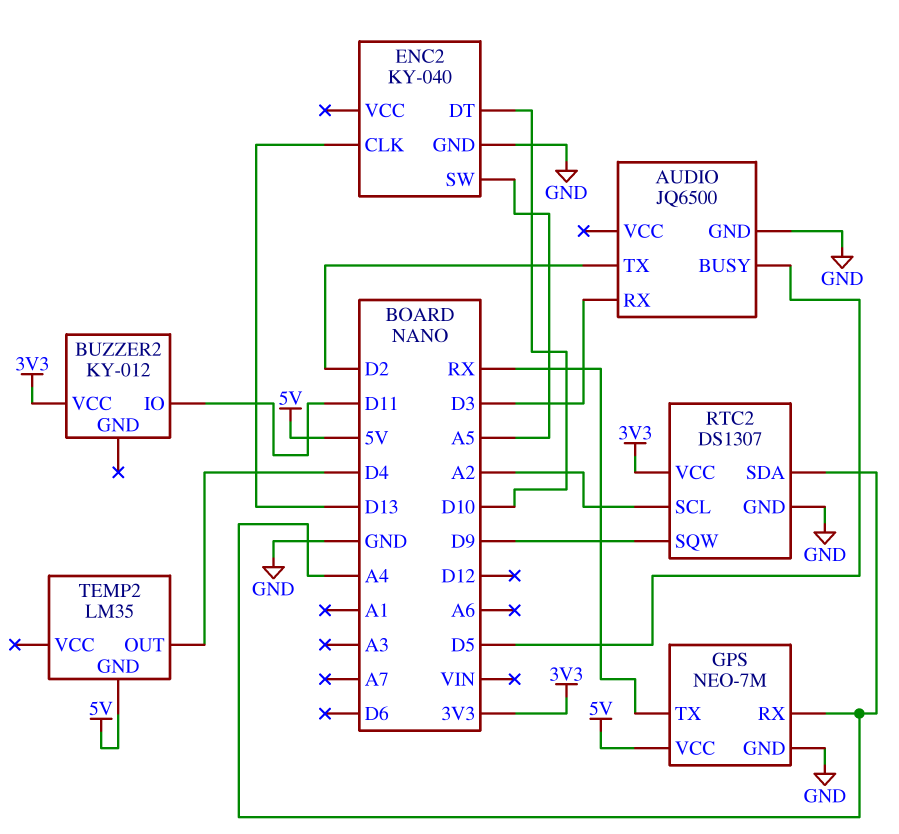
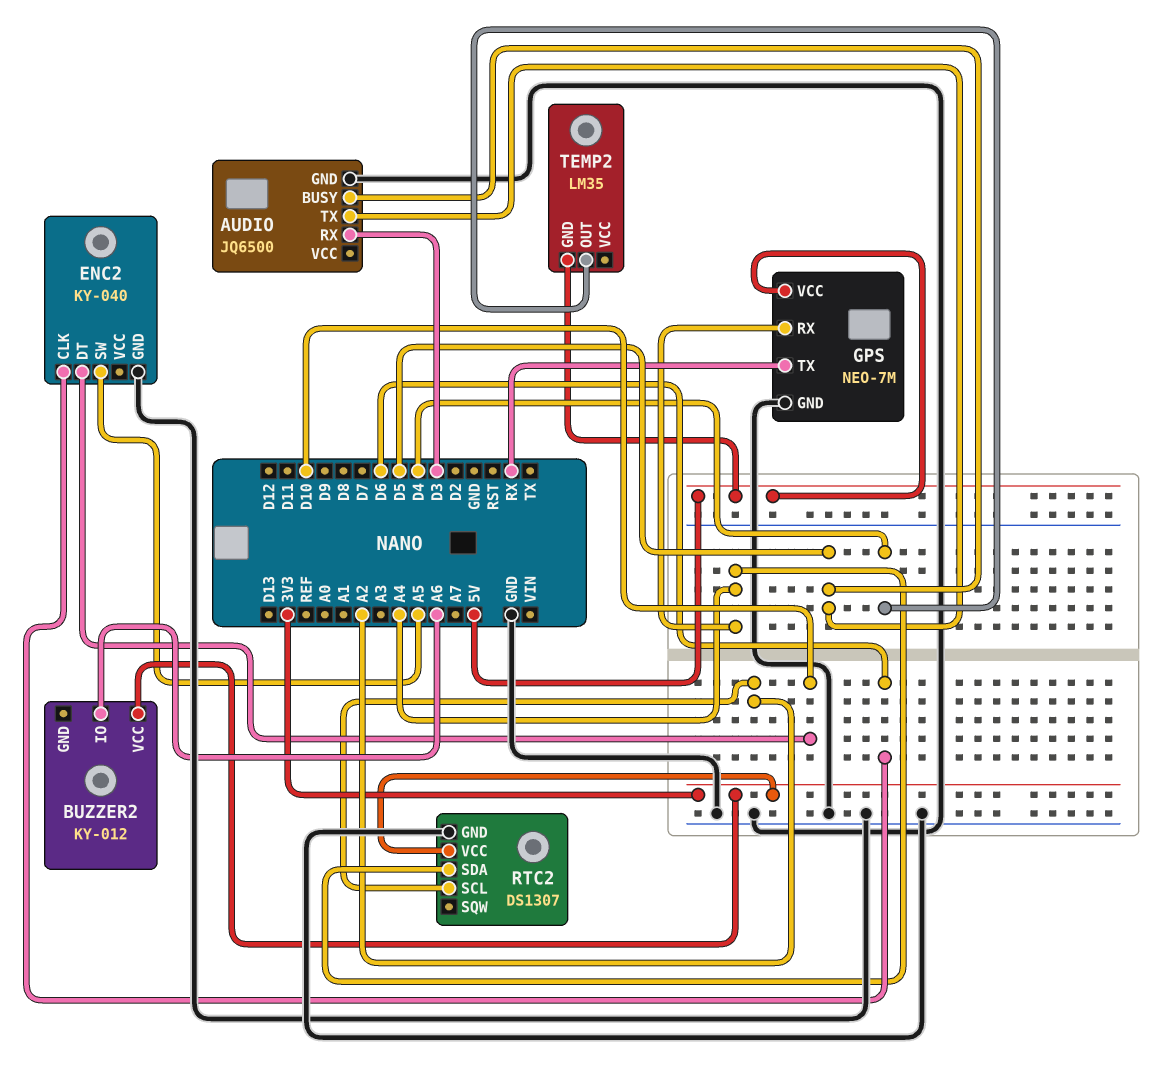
AUDIO pin TX: D2 -> D5
BUZZER2 pin IO: D11 -> A6
ENC2 pin CLK: D13 -> D6
RTC2 pin SQW: D9 -> none

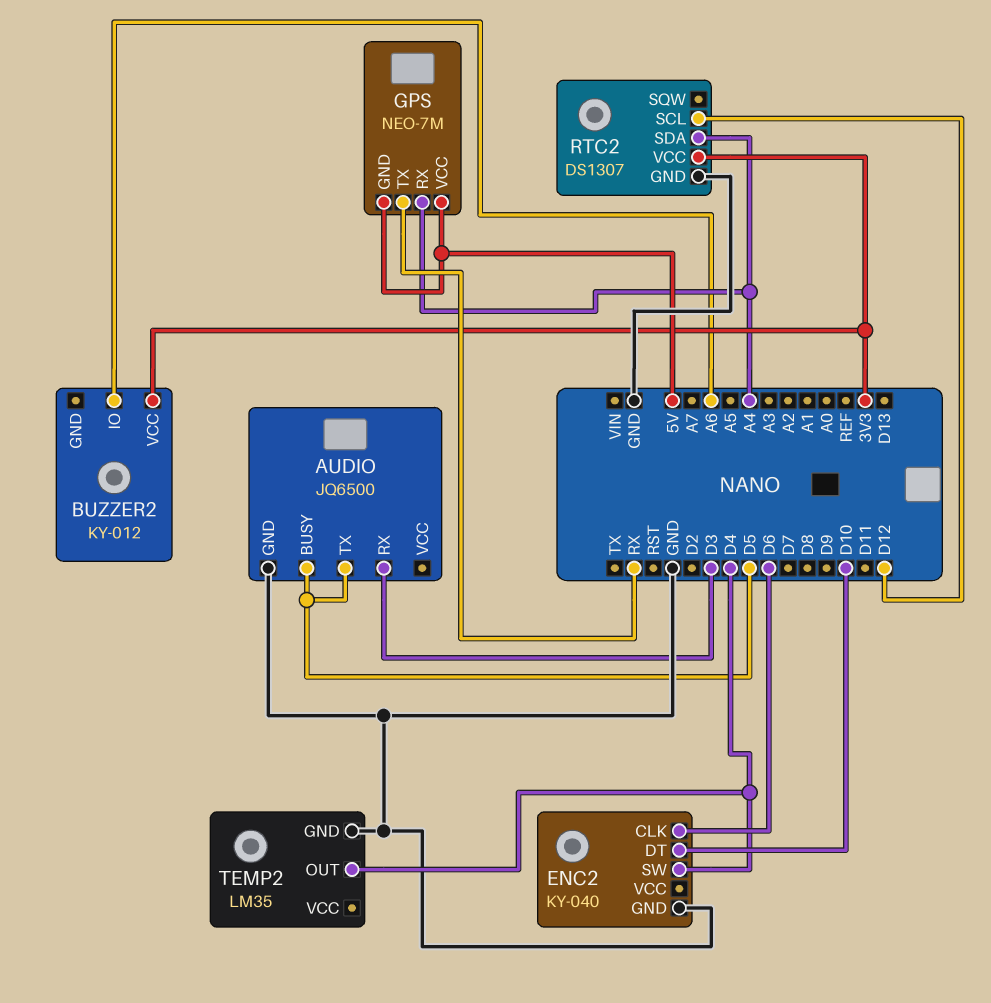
ENC2 pin SW: A5 -> D4
GPS pin GND: GND -> 5V
RTC2 pin SCL: A2 -> D12
TEMP2 pin GND: 5V -> GND

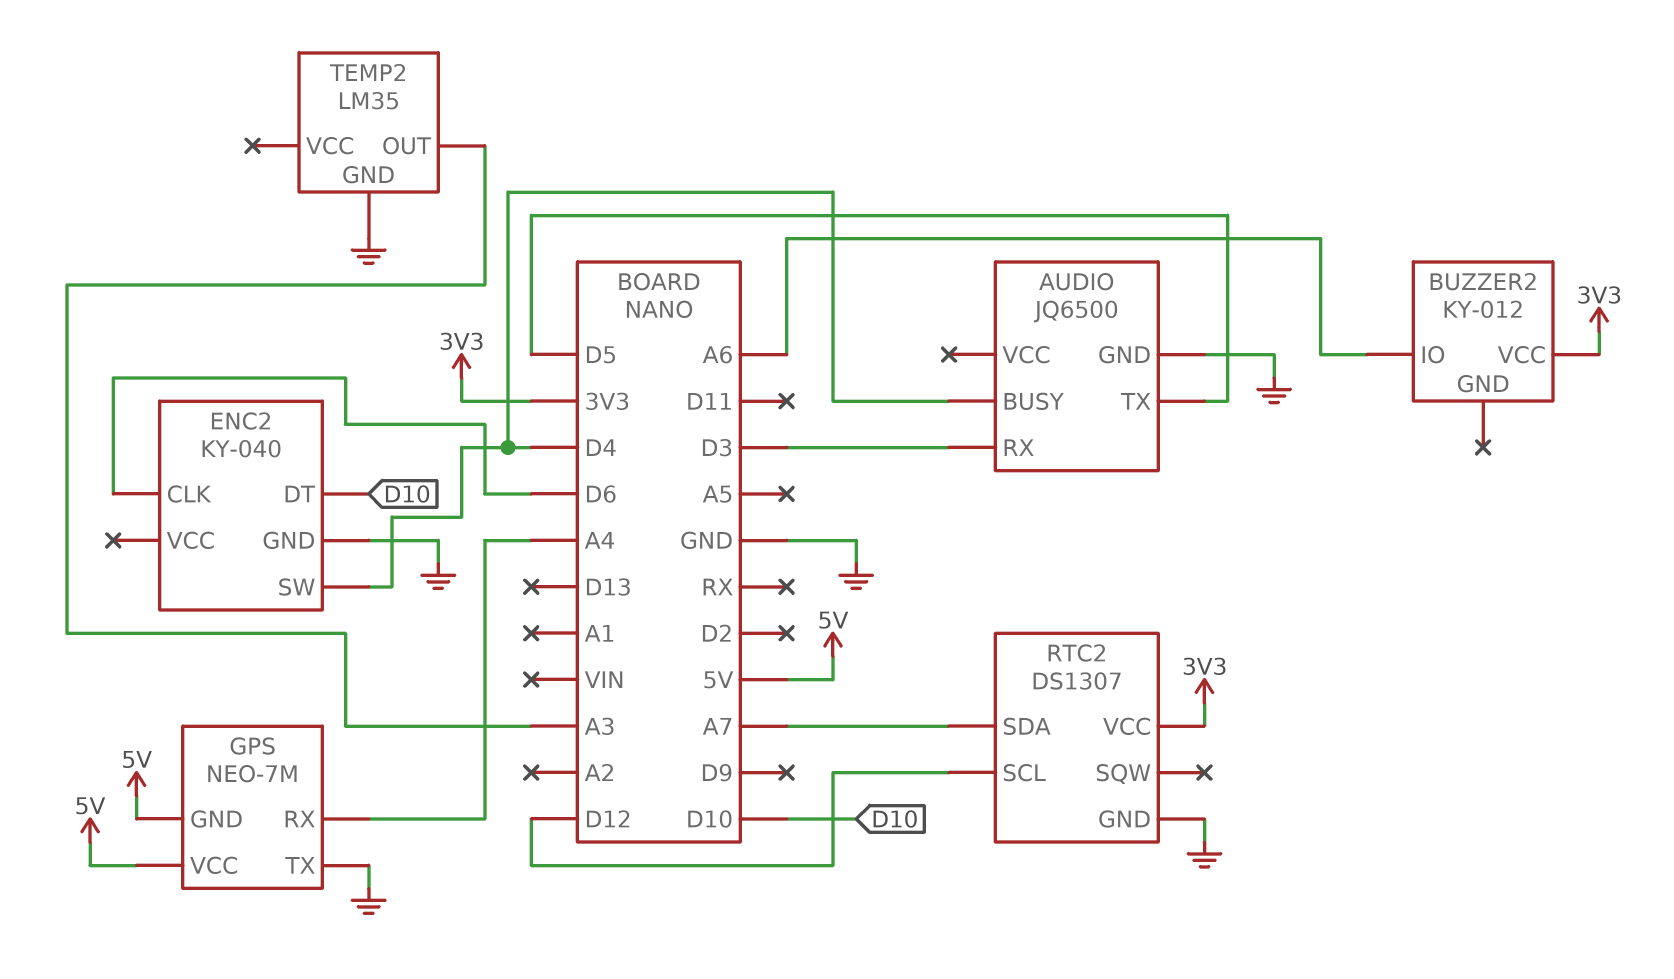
AUDIO pin BUSY: D5 -> D4
GPS pin TX: RX -> GND
RTC2 pin SDA: A4 -> A7
TEMP2 pin OUT: D4 -> A3

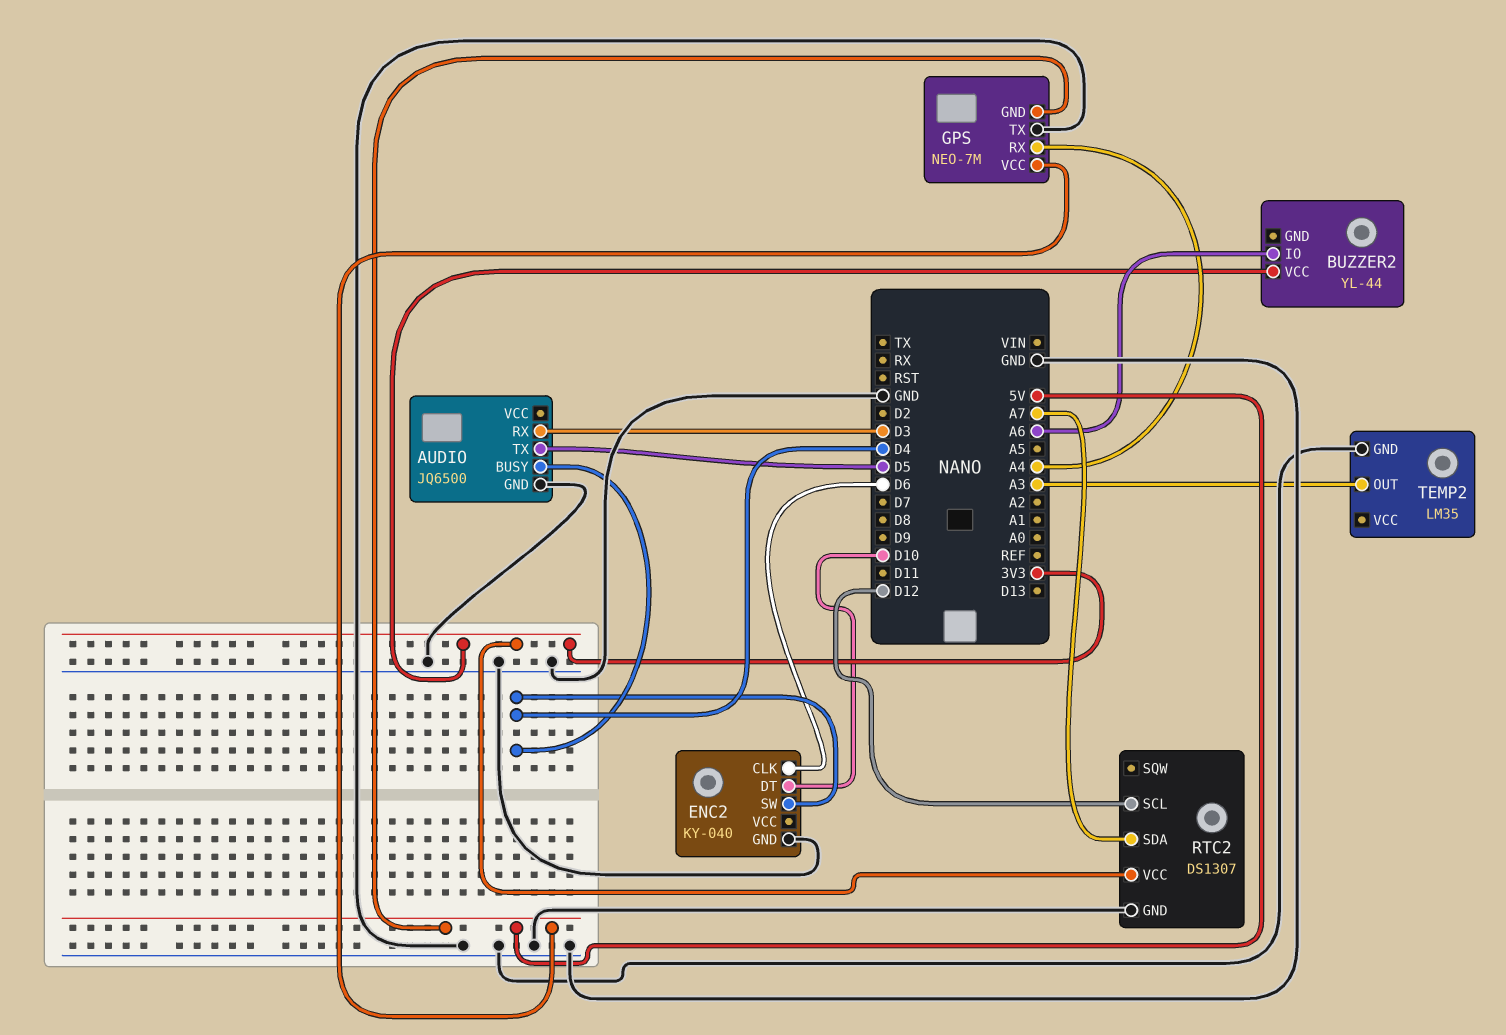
BUZZER2: KY-012 -> YL-44

